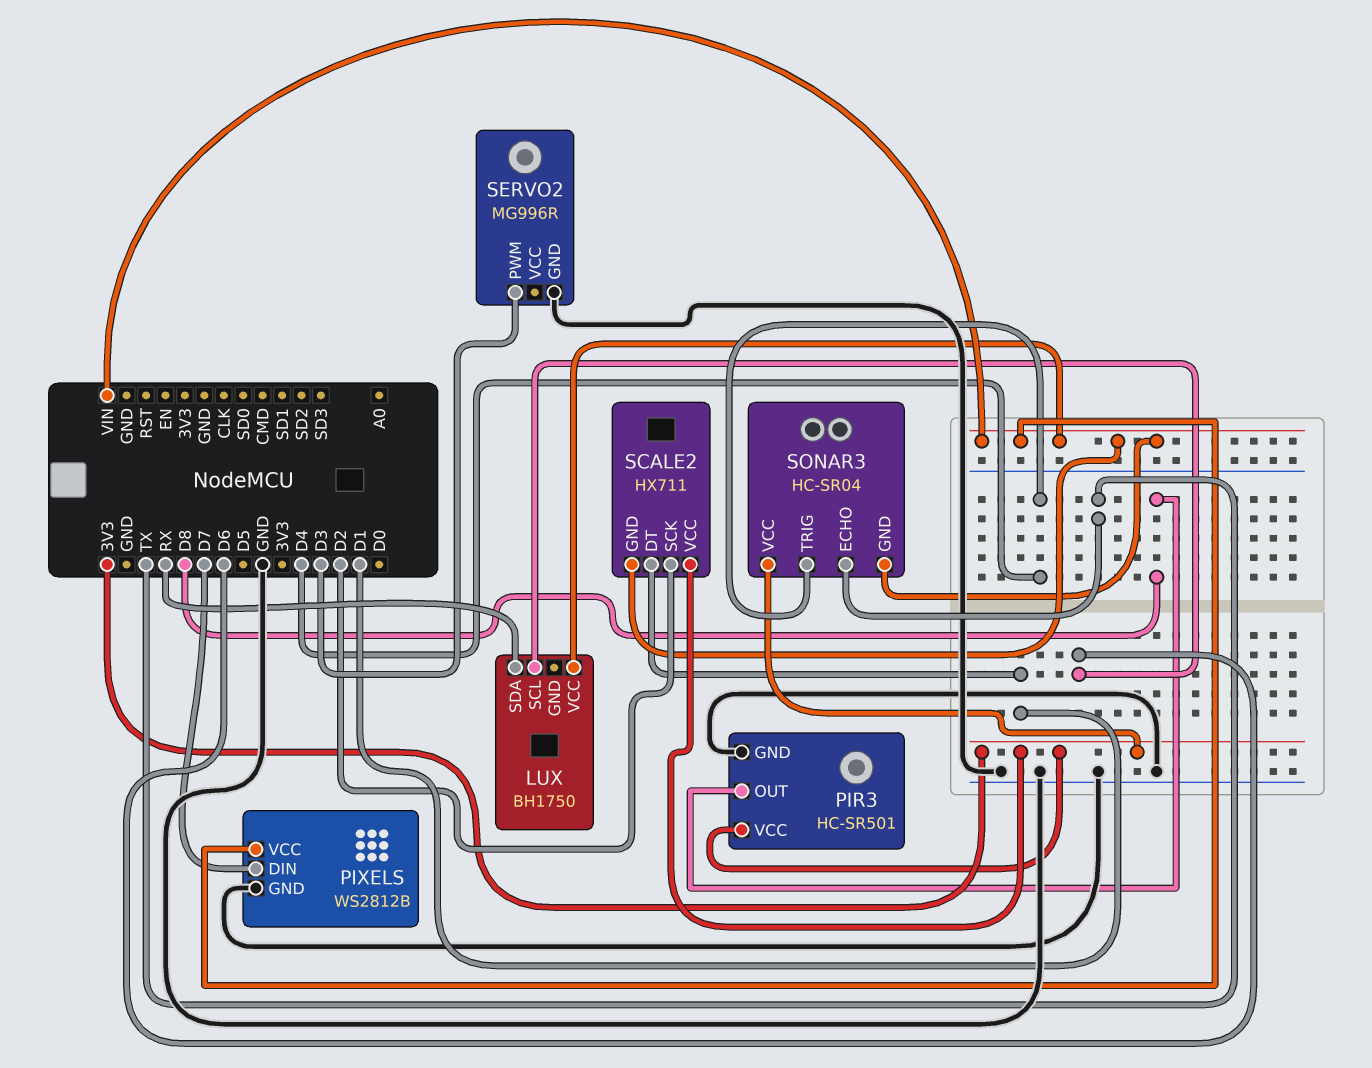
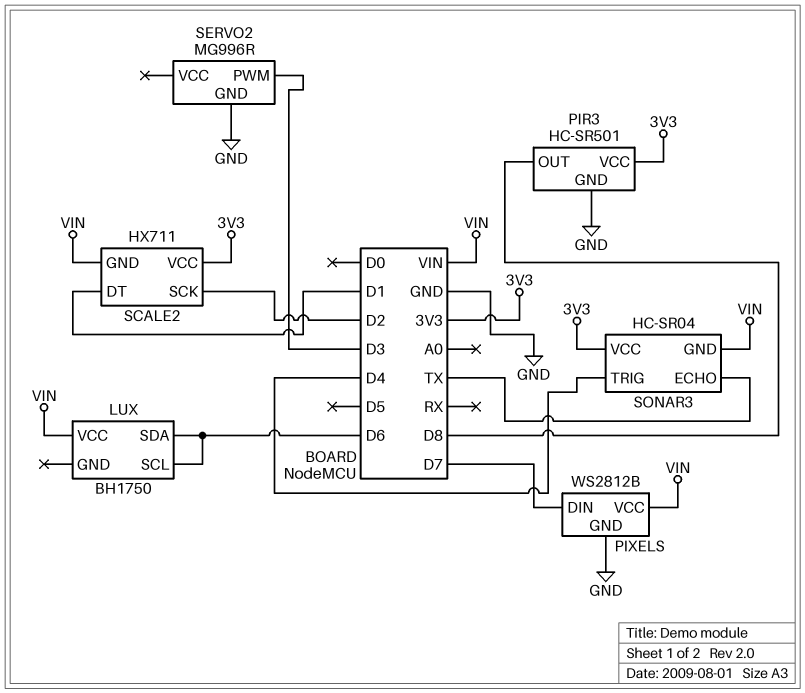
LUX pin SDA: RX -> D6

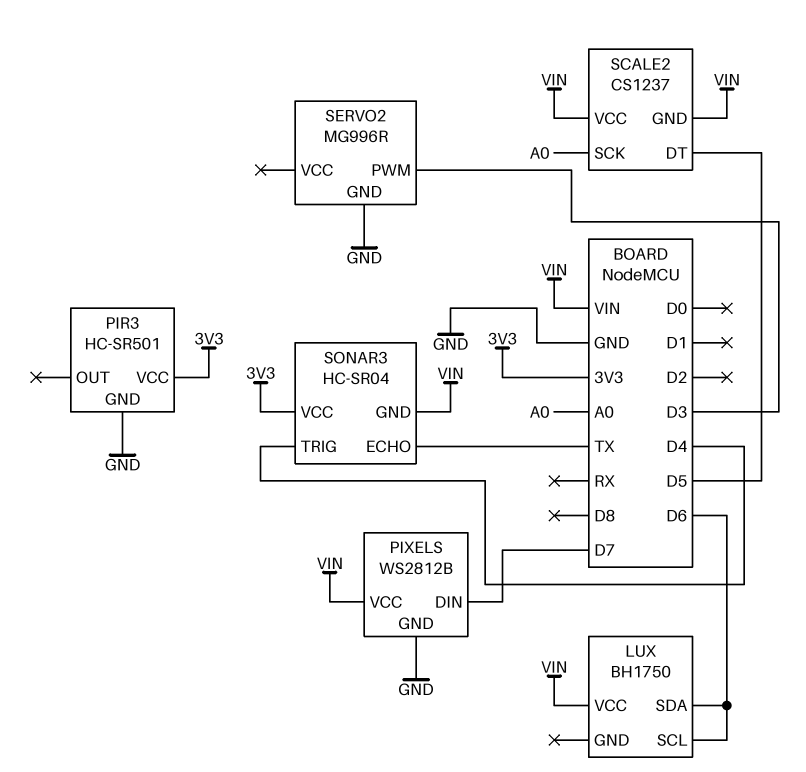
PIR3 pin OUT: D8 -> none
SCALE2: HX711 -> CS1237
SCALE2 pin DT: D1 -> D5
SCALE2 pin SCK: D2 -> A0
SCALE2 pin VCC: 3V3 -> VIN

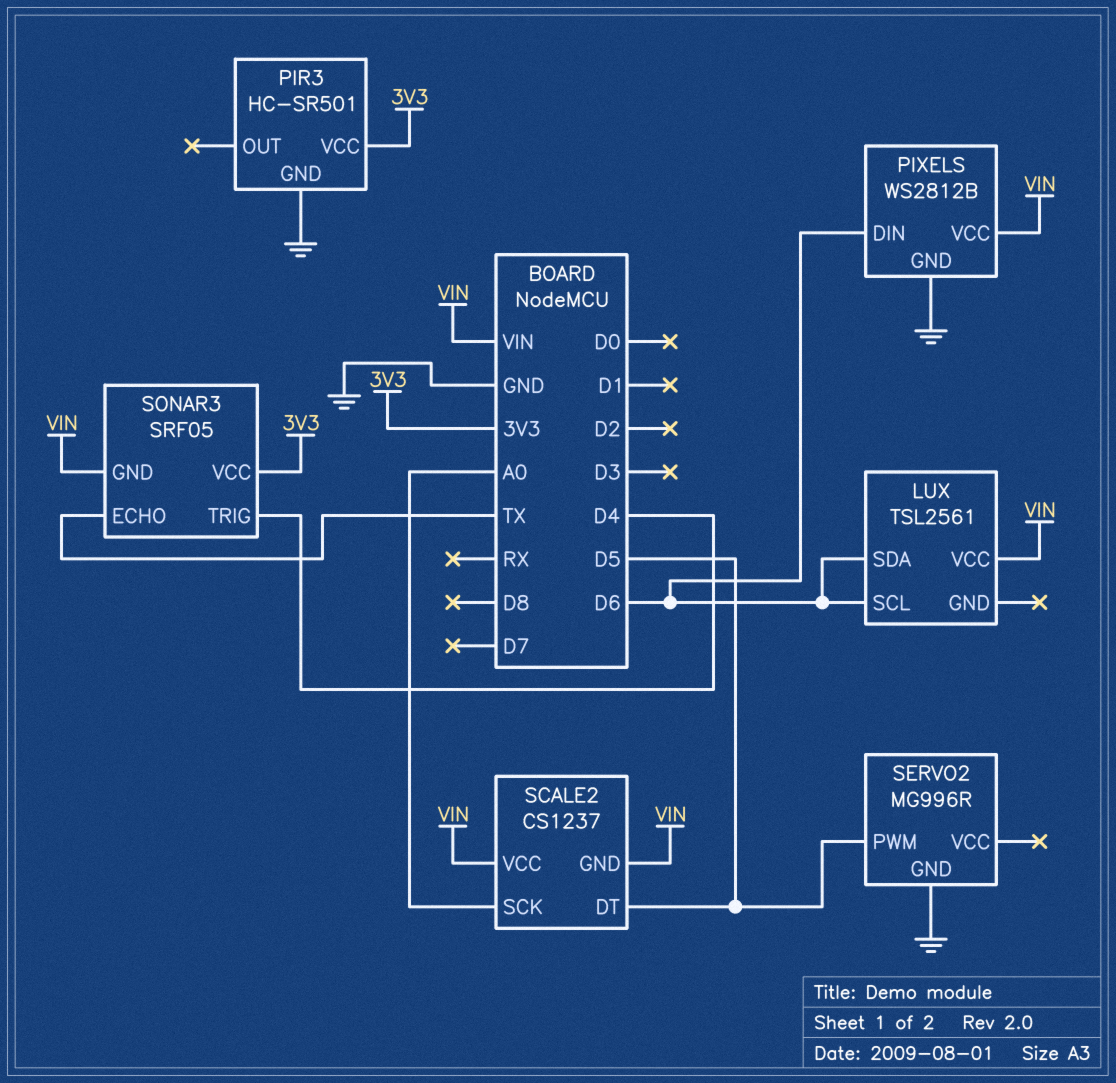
LUX: BH1750 -> TSL2561
PIXELS pin DIN: D7 -> D6
SERVO2 pin PWM: D3 -> D5
SONAR3: HC-SR04 -> SRF05

